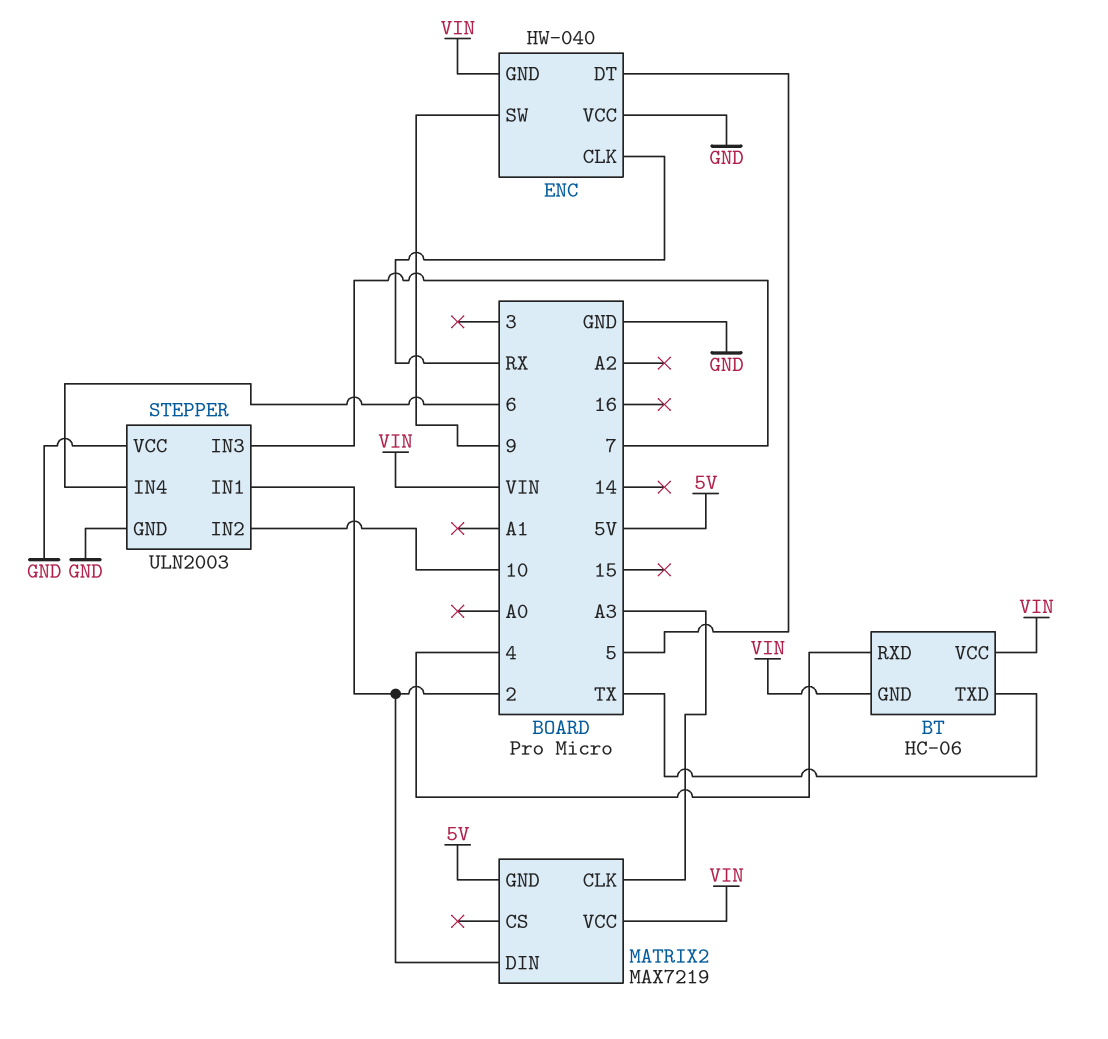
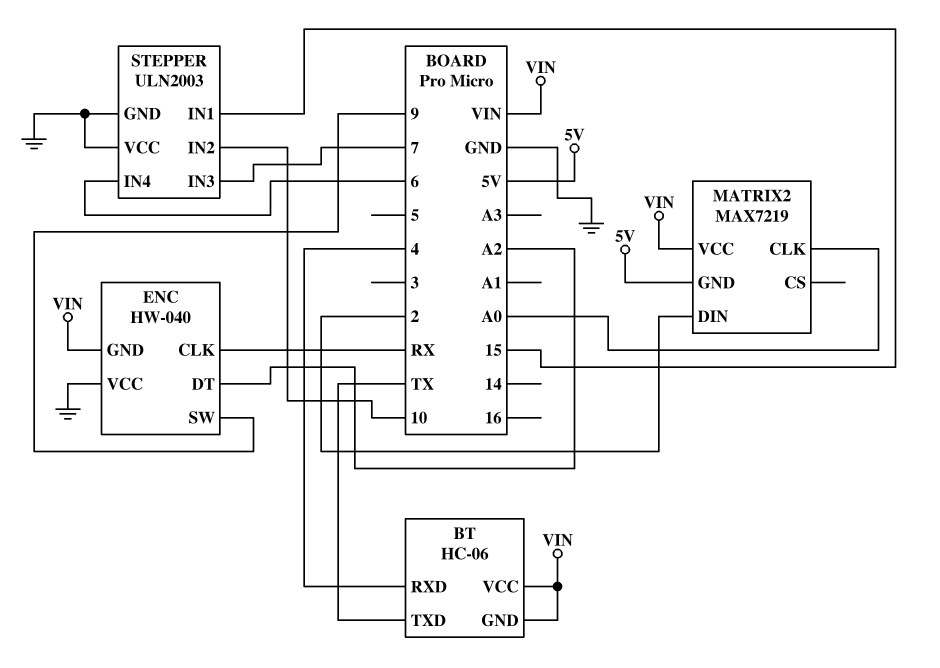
ENC pin DT: 5 -> A2
MATRIX2 pin CLK: A3 -> A0
STEPPER pin IN1: 2 -> 15

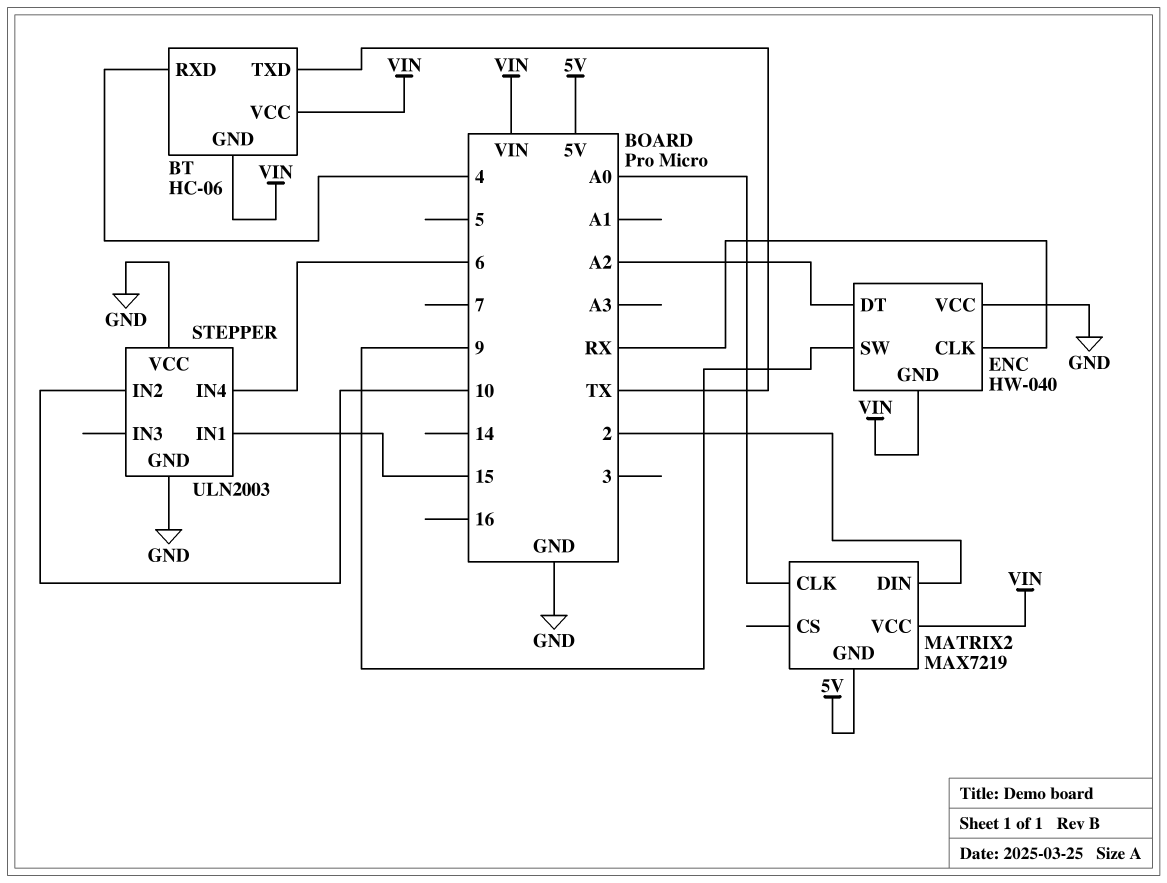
STEPPER pin IN3: 7 -> none

